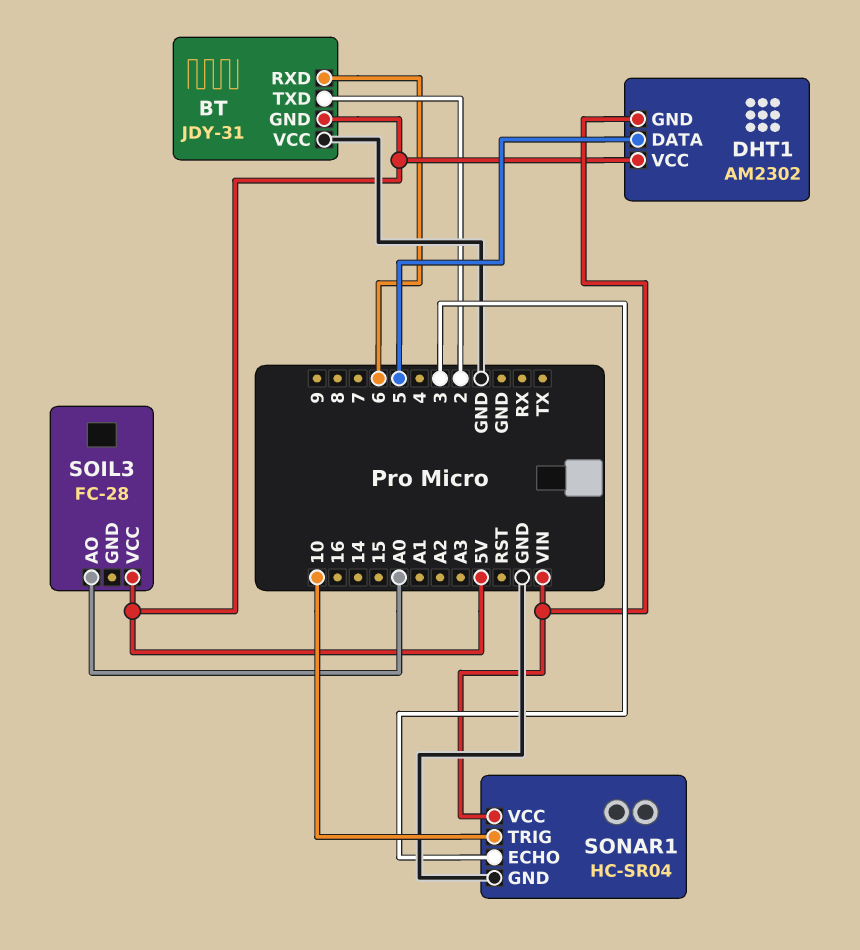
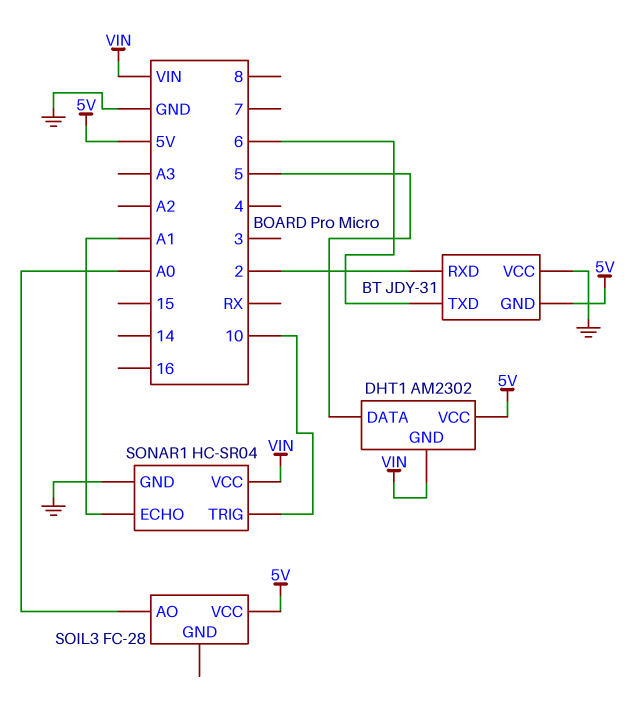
BT pin RXD: 6 -> 2
BT pin TXD: 2 -> 6
SONAR1 pin ECHO: 3 -> A1

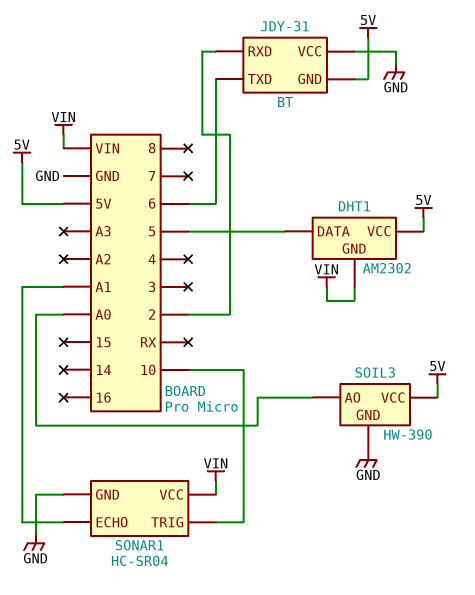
SOIL3: FC-28 -> HW-390
SOIL3 pin GND: none -> GND

